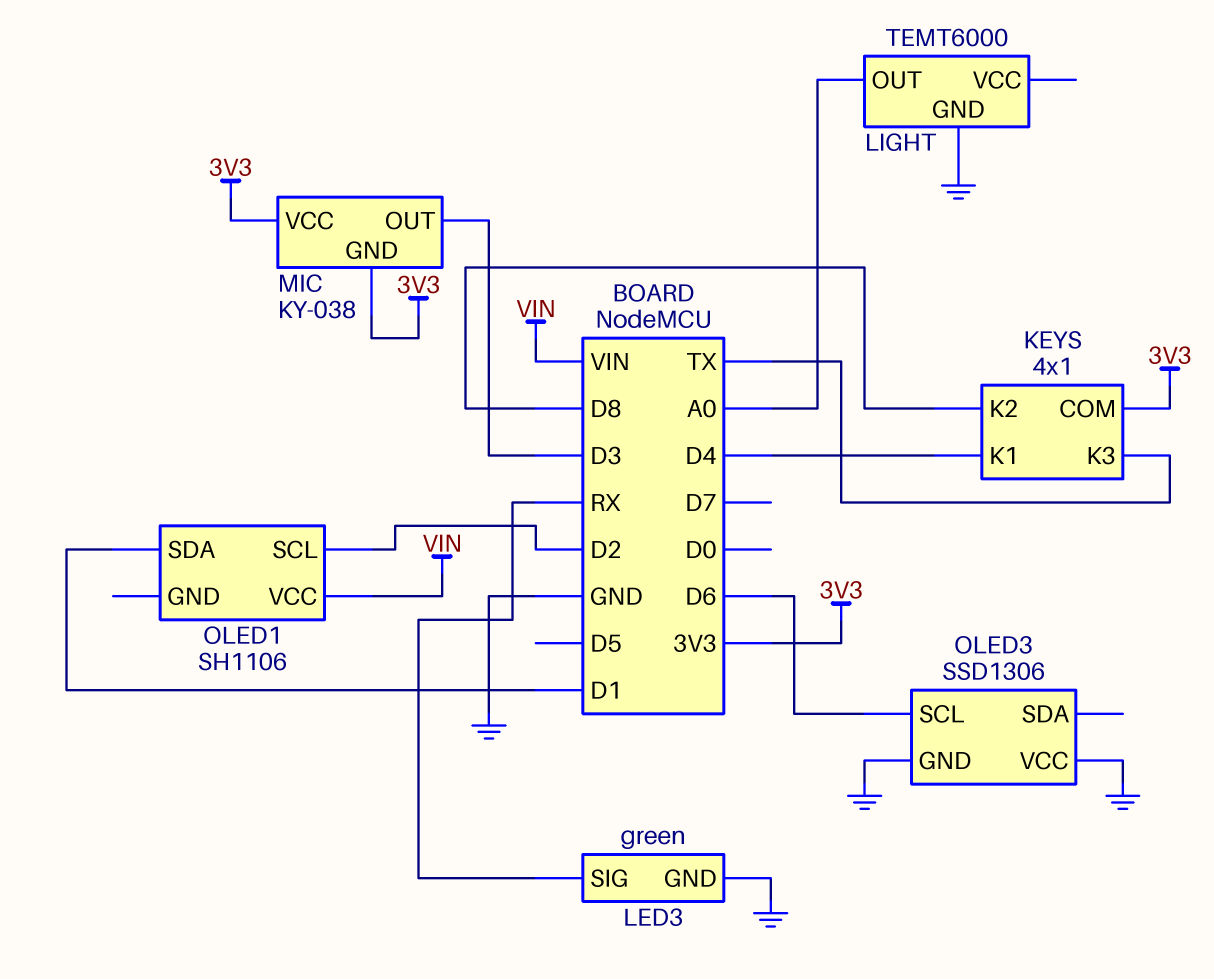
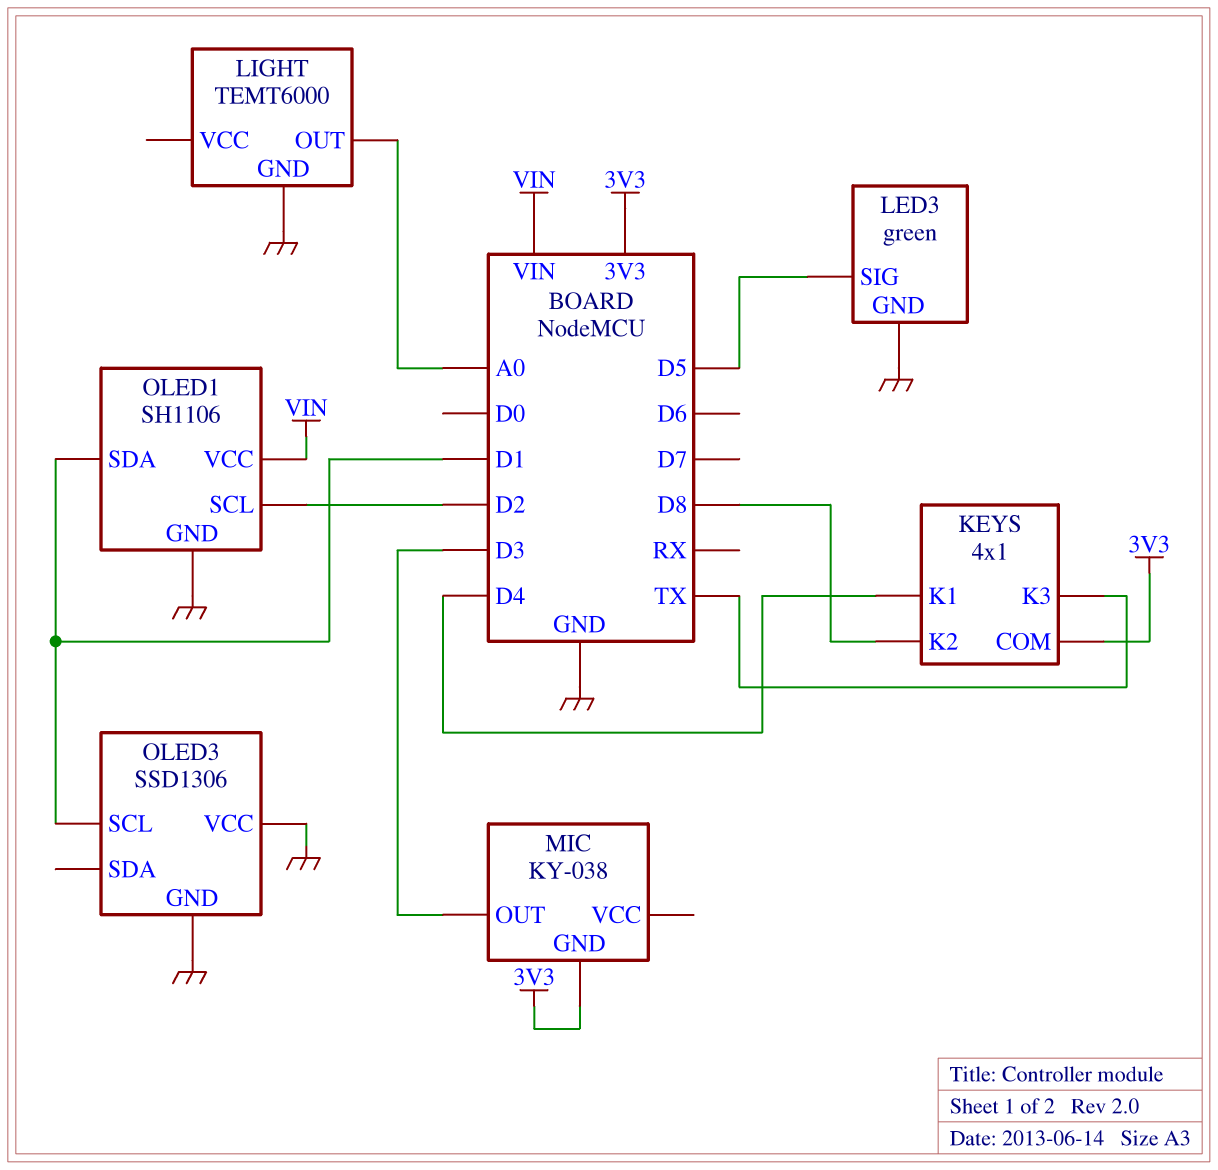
LED3 pin SIG: RX -> D5
MIC pin VCC: 3V3 -> none
OLED1 pin GND: none -> GND
OLED3 pin SCL: D6 -> D1

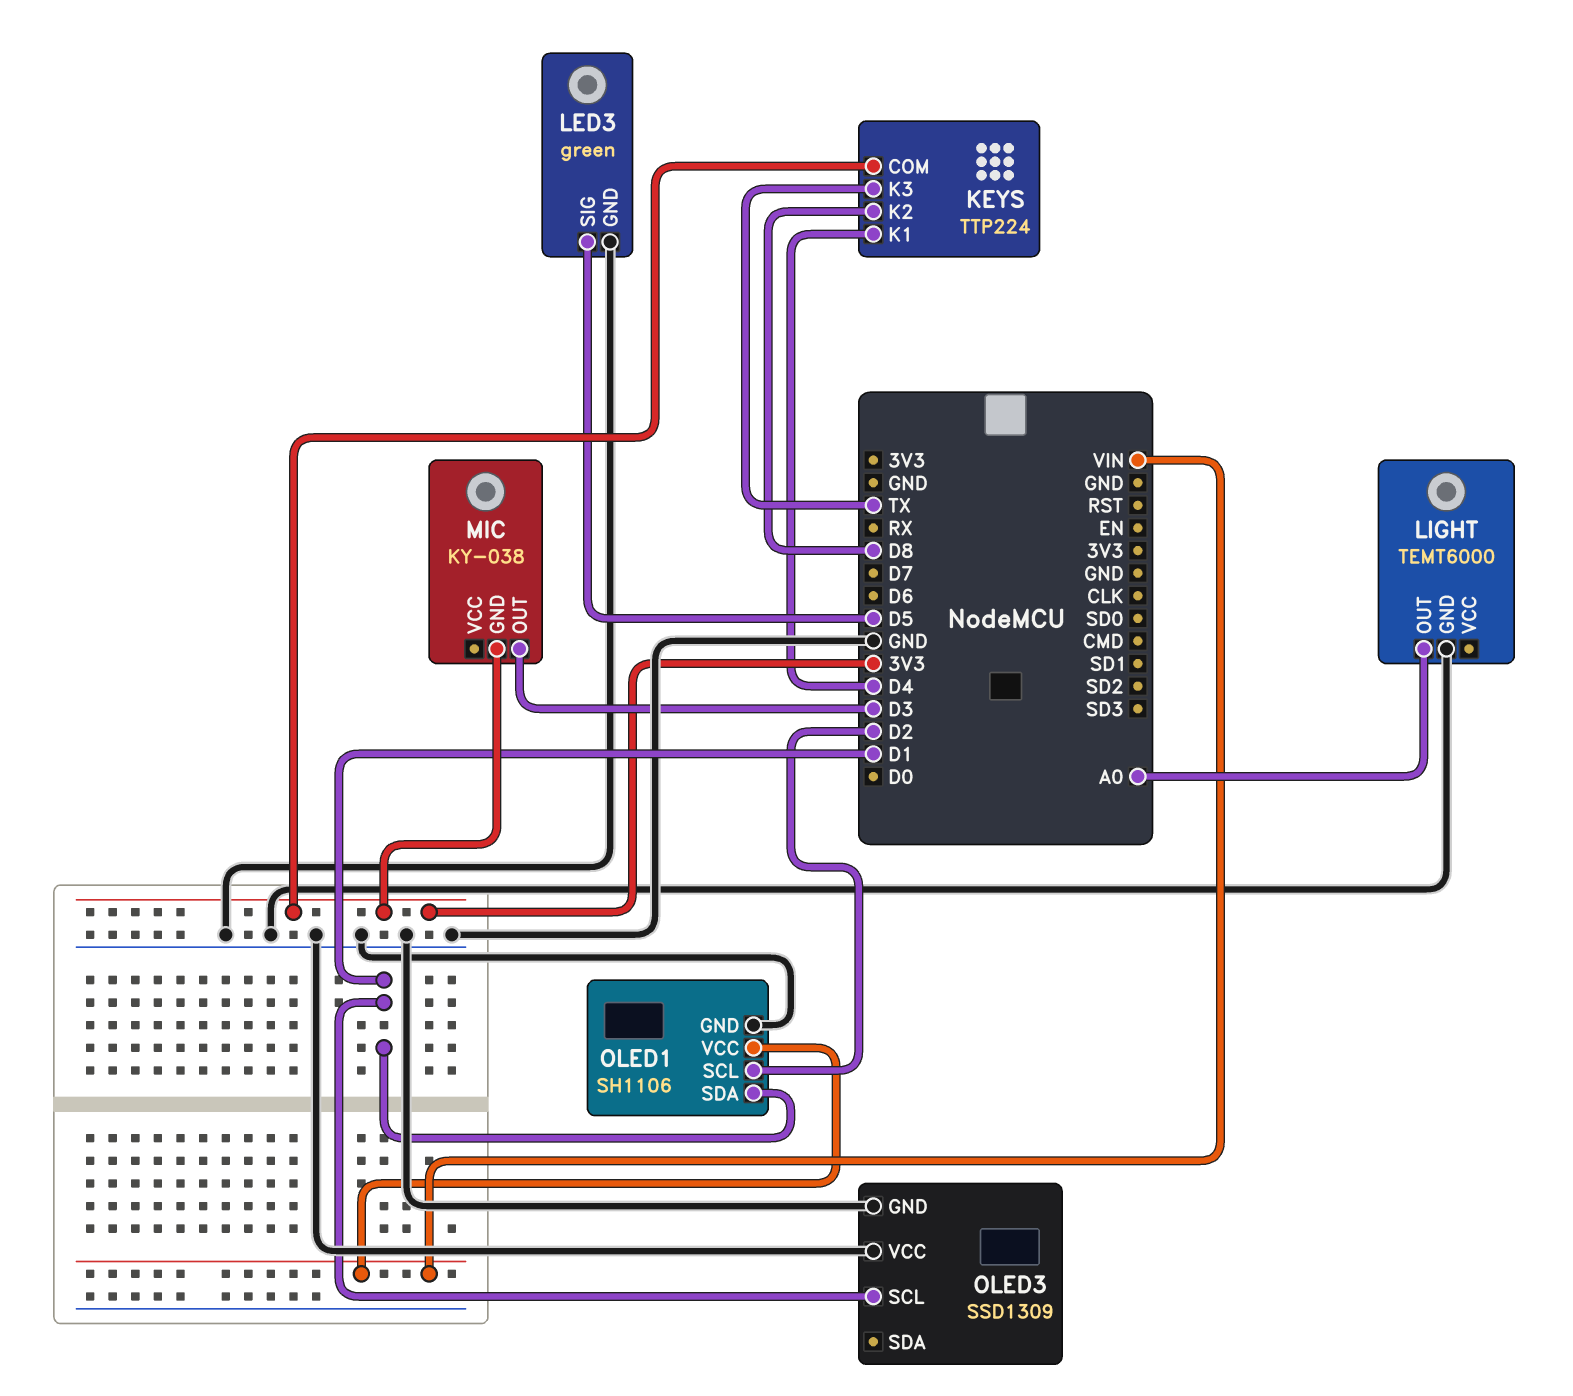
KEYS: 4x1 -> TTP224
OLED3: SSD1306 -> SSD1309

